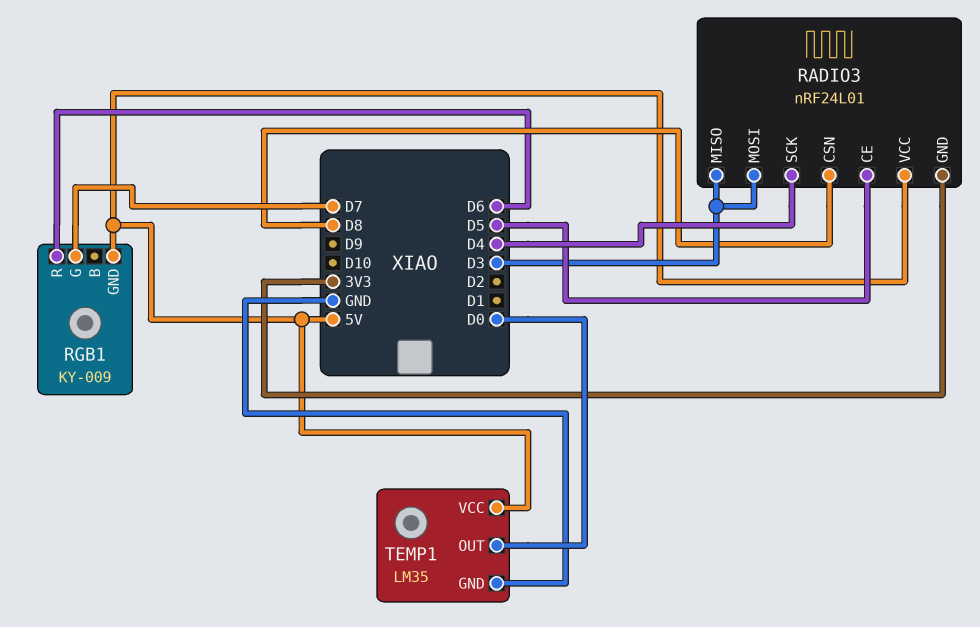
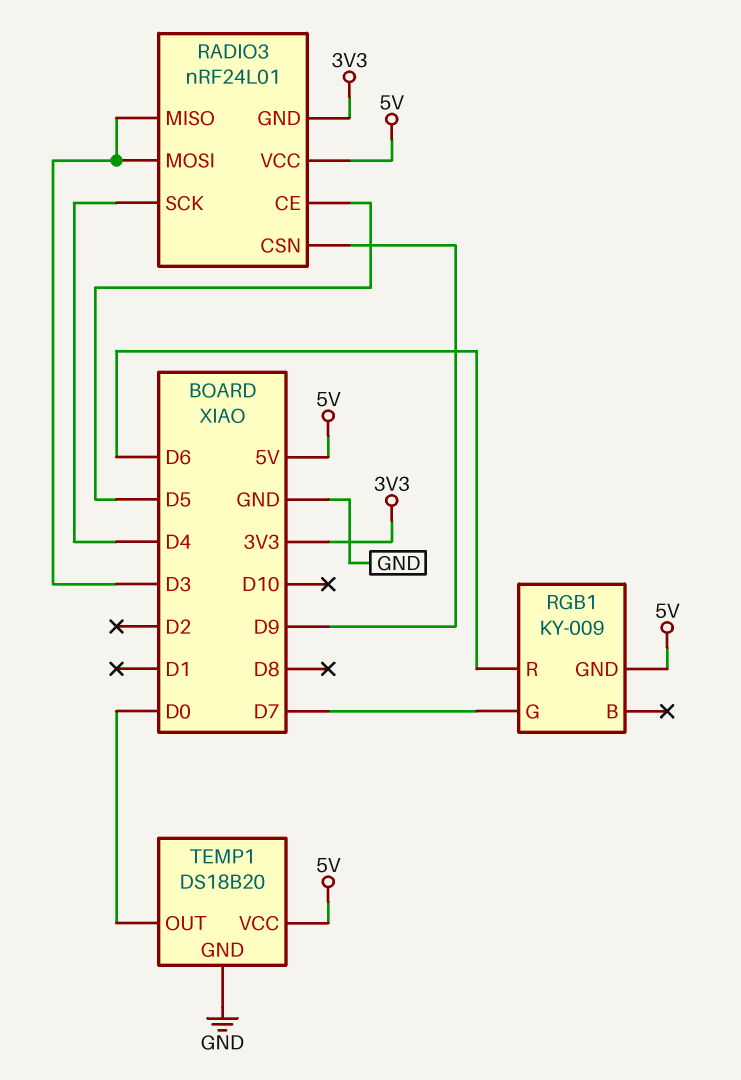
RADIO3 pin CSN: D8 -> D9
TEMP1: LM35 -> DS18B20

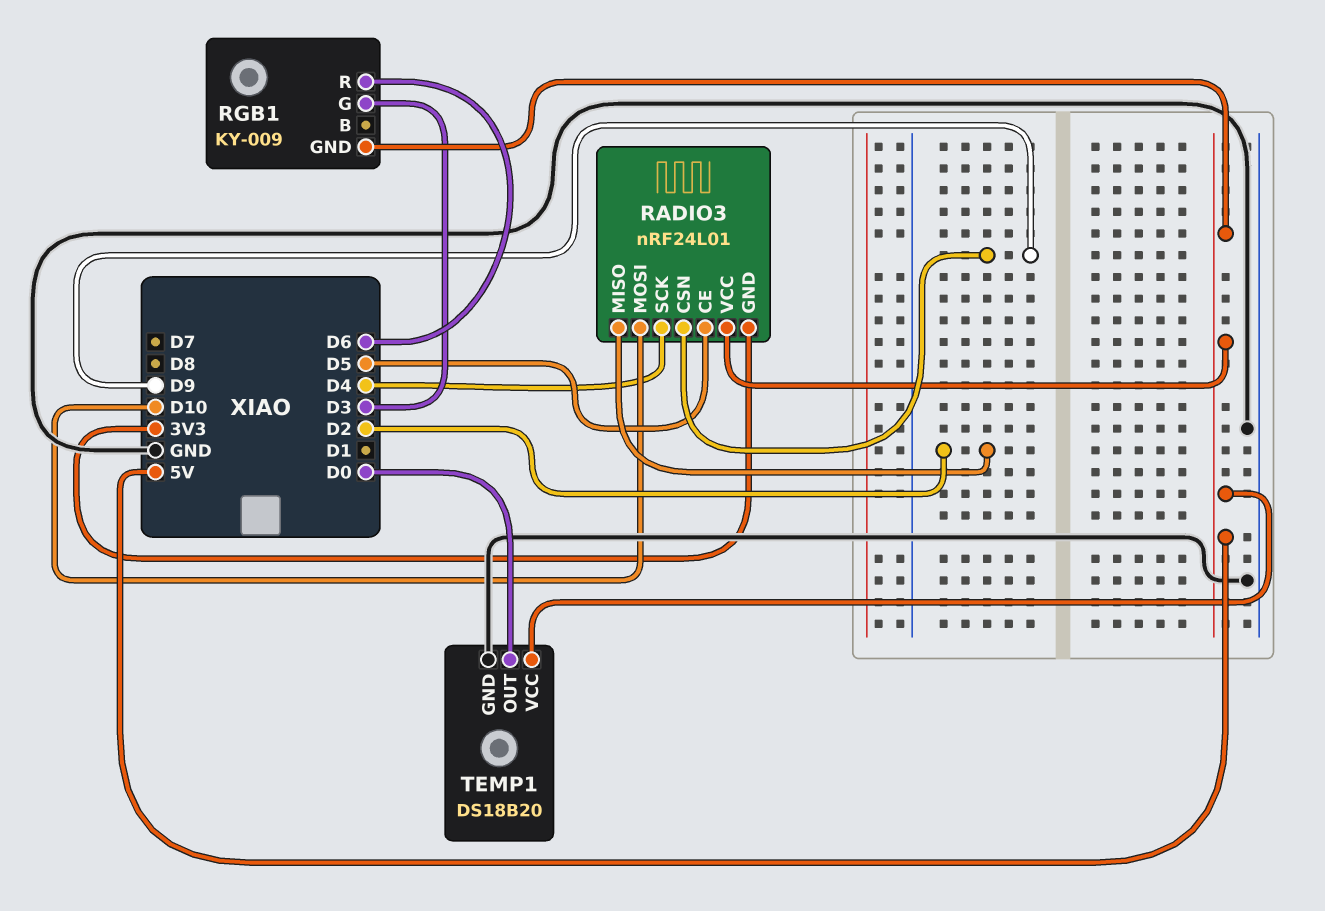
RADIO3 pin MISO: D3 -> D2
RADIO3 pin MOSI: D3 -> D10
RGB1 pin G: D7 -> D3

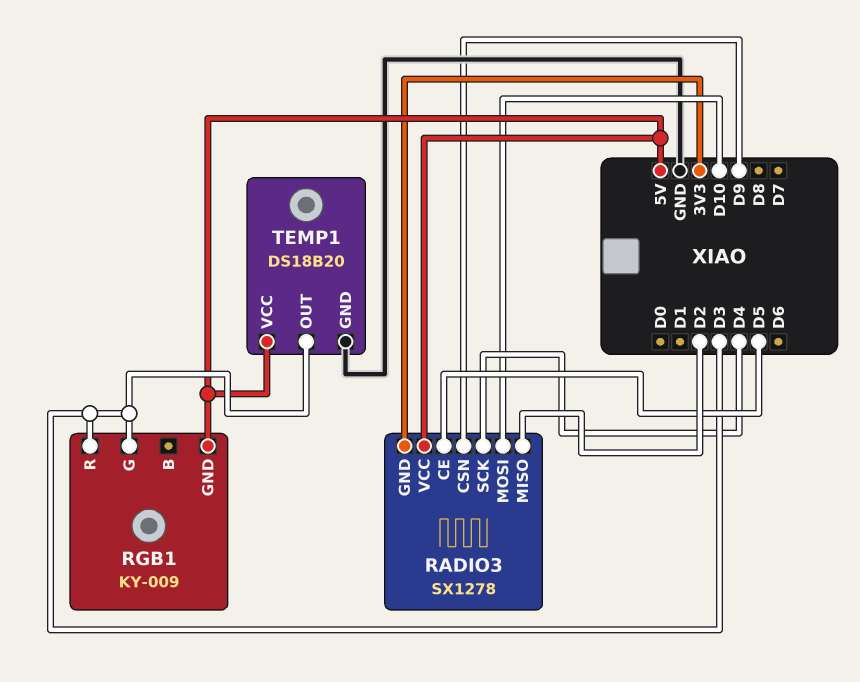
RADIO3: nRF24L01 -> SX1278
RGB1 pin R: D6 -> D3
TEMP1 pin OUT: D0 -> D3

